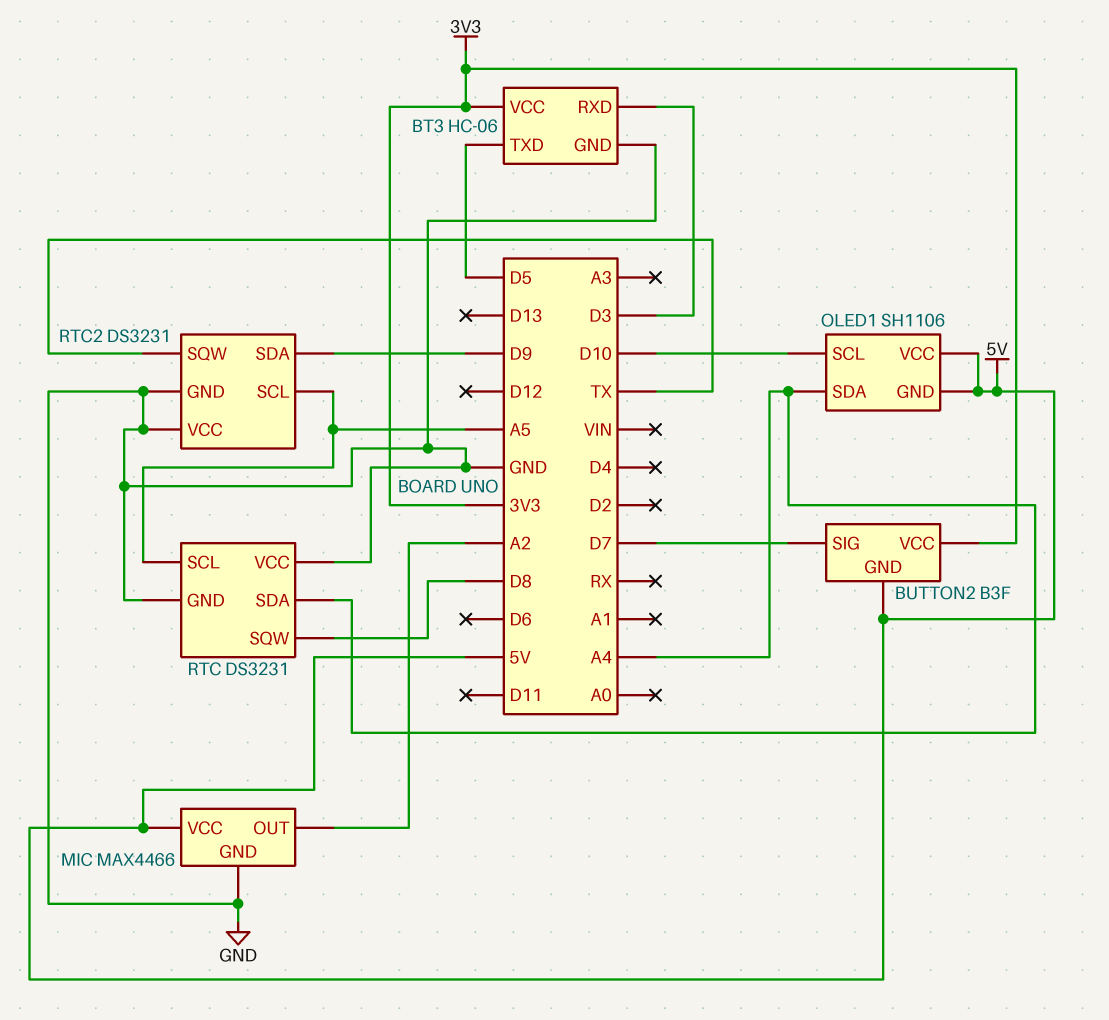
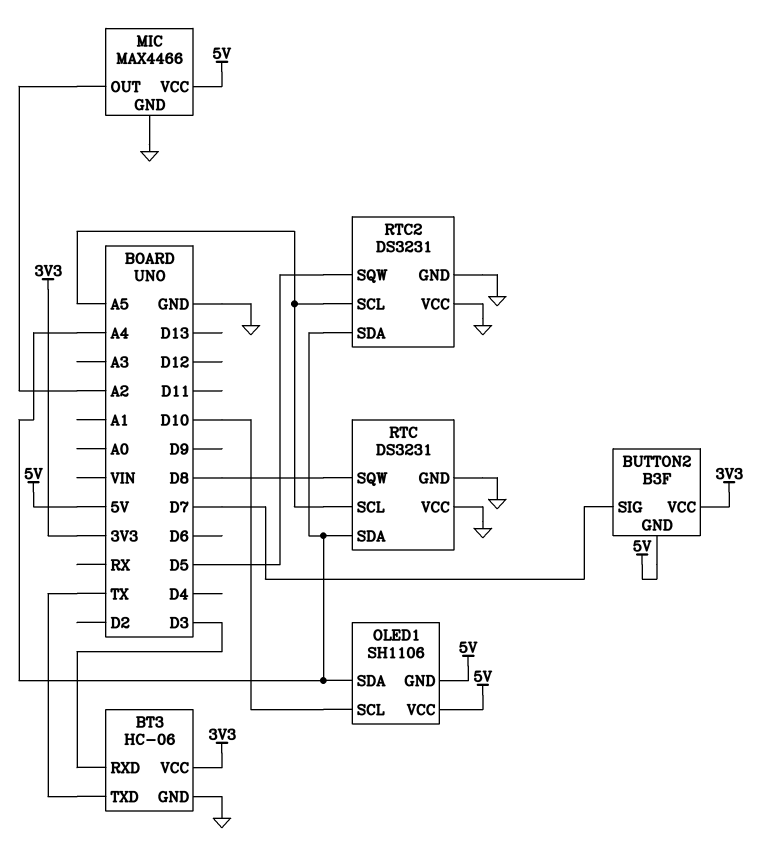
BT3 pin TXD: D5 -> TX
RTC2 pin SDA: D9 -> A4
RTC2 pin SQW: TX -> D5

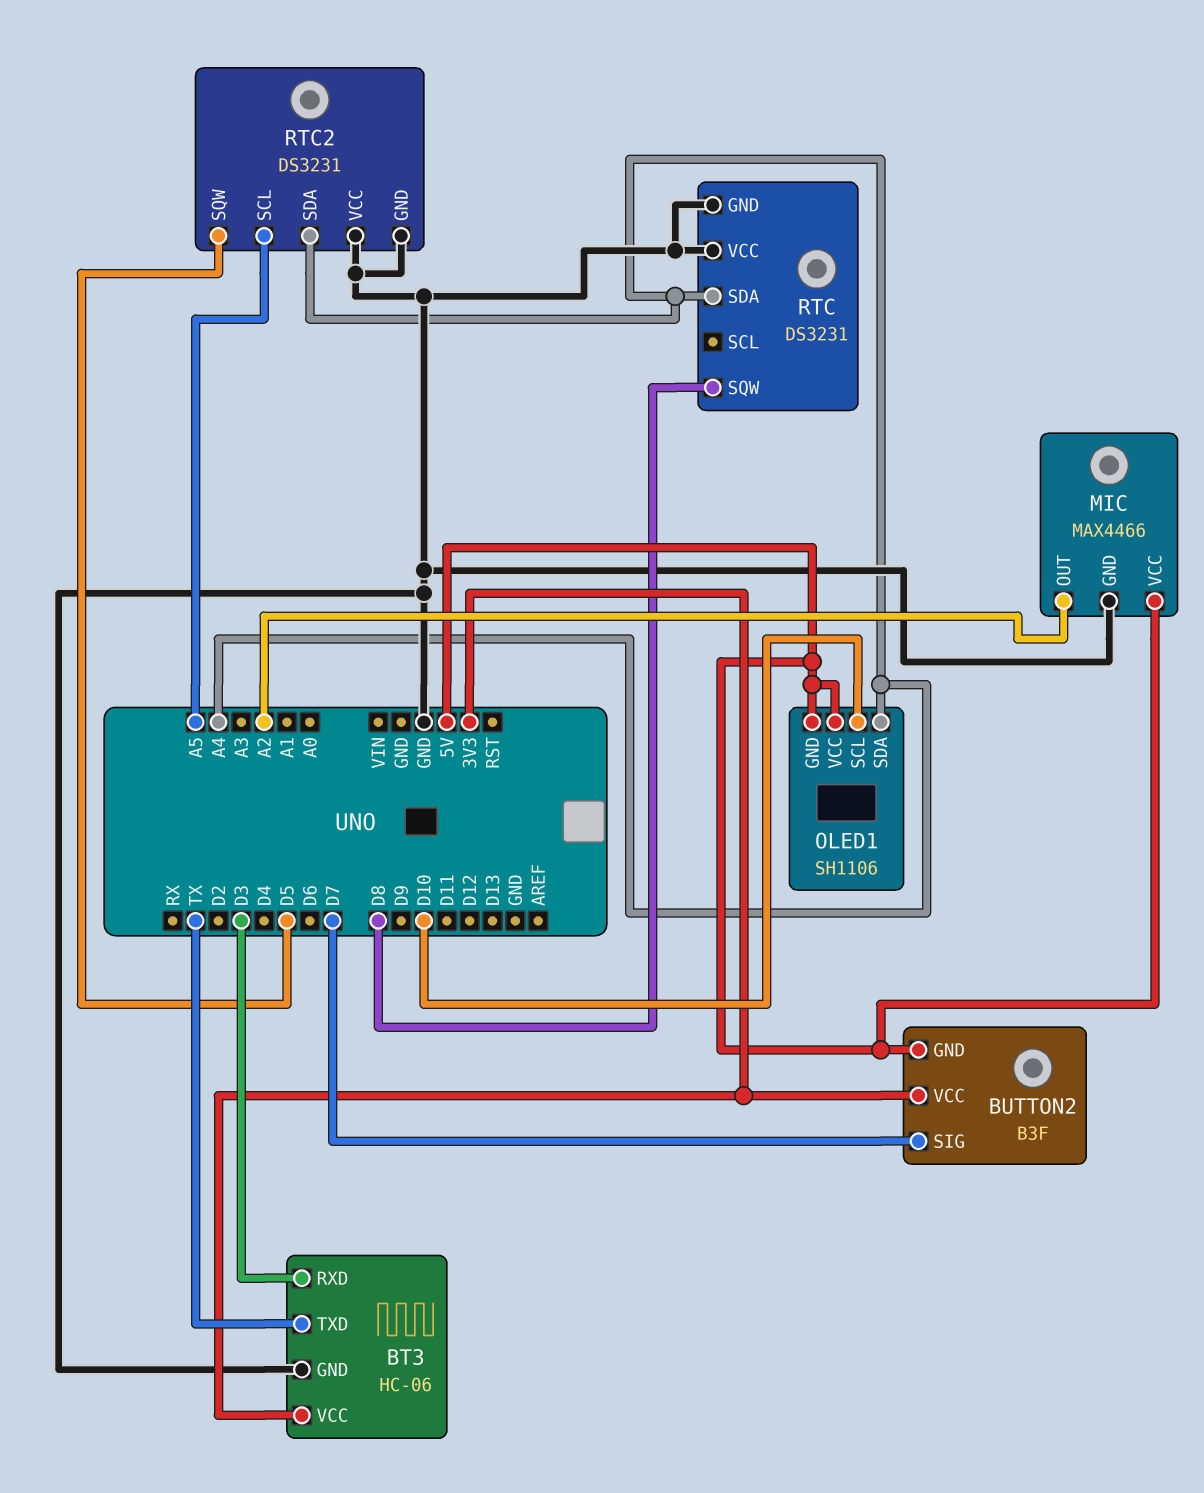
RTC pin SCL: A5 -> none

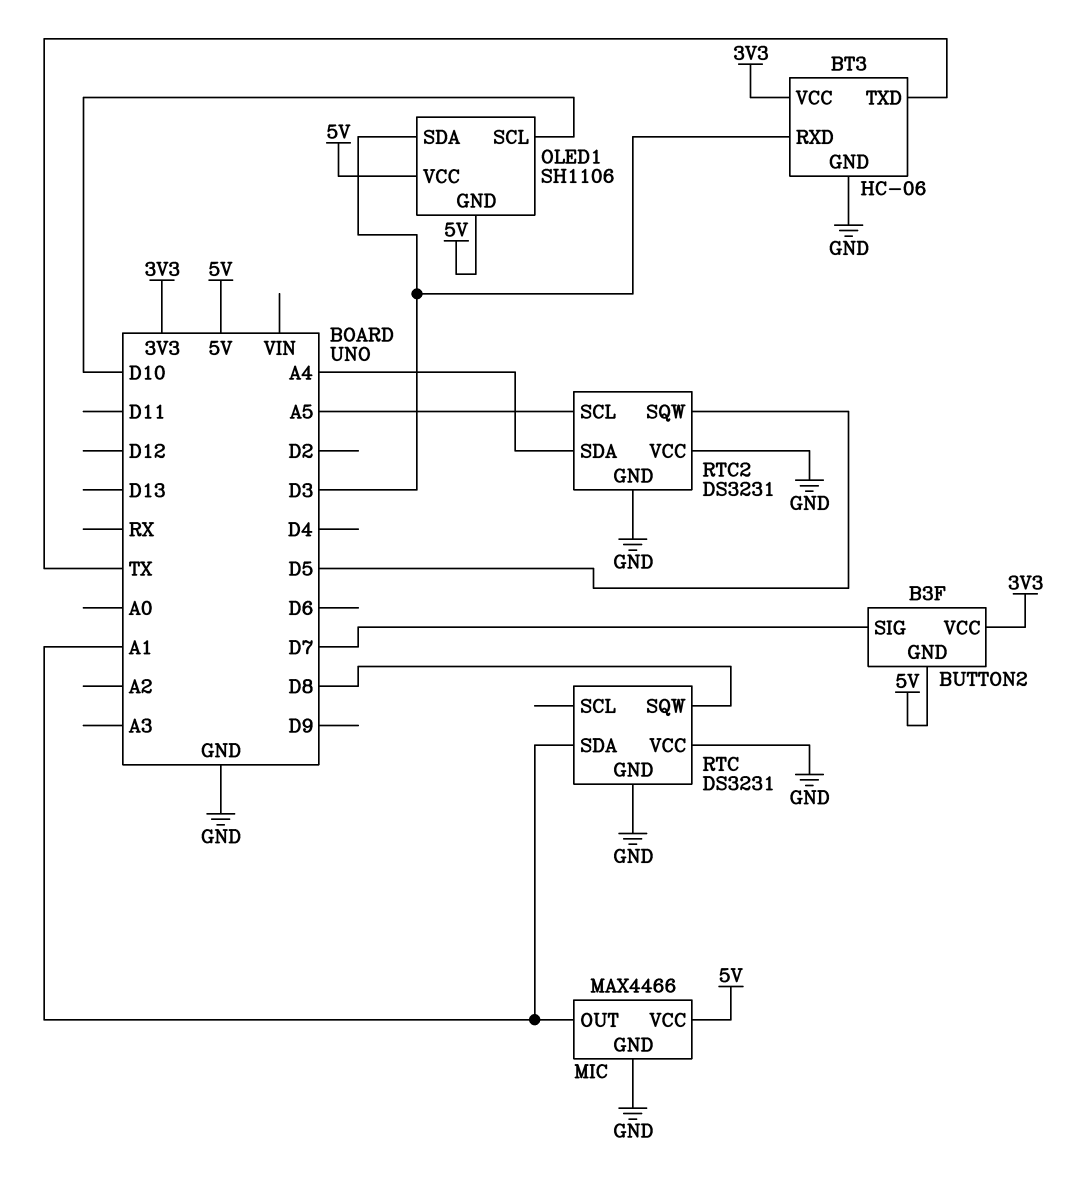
MIC pin OUT: A2 -> A1
OLED1 pin SDA: A4 -> D3
RTC pin SDA: A4 -> A1

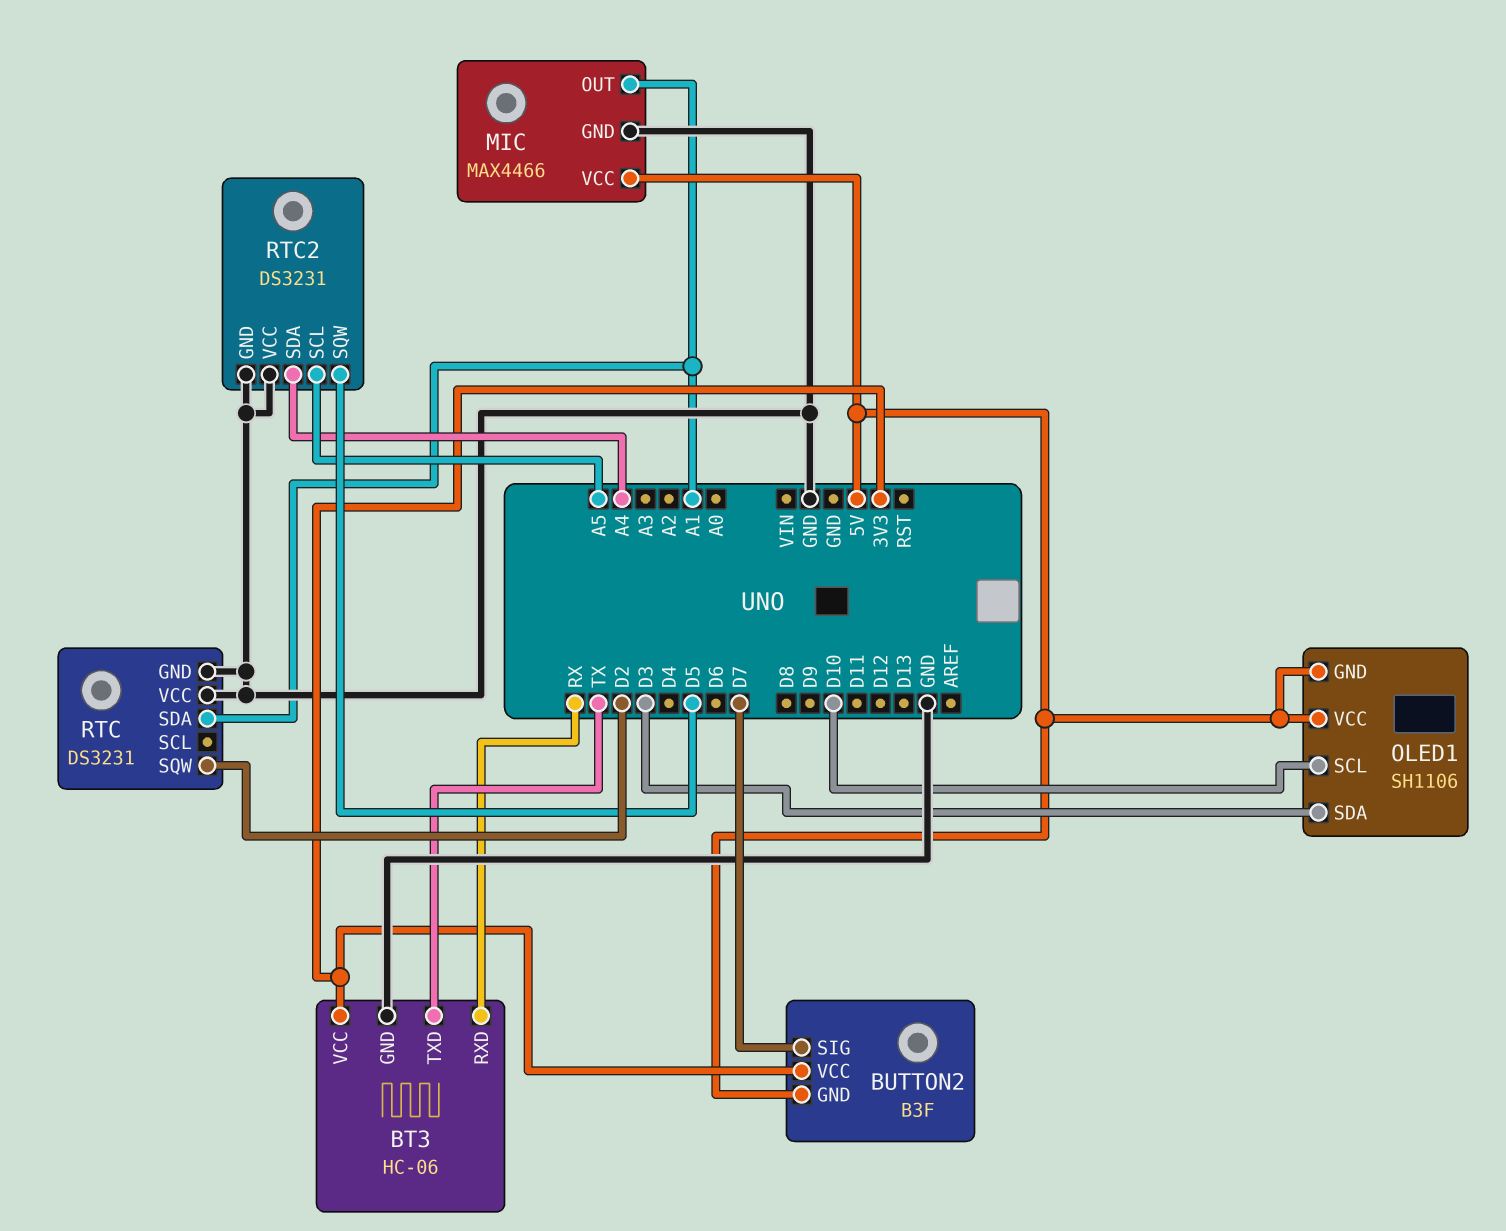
BT3 pin RXD: D3 -> RX
RTC pin SQW: D8 -> D2

